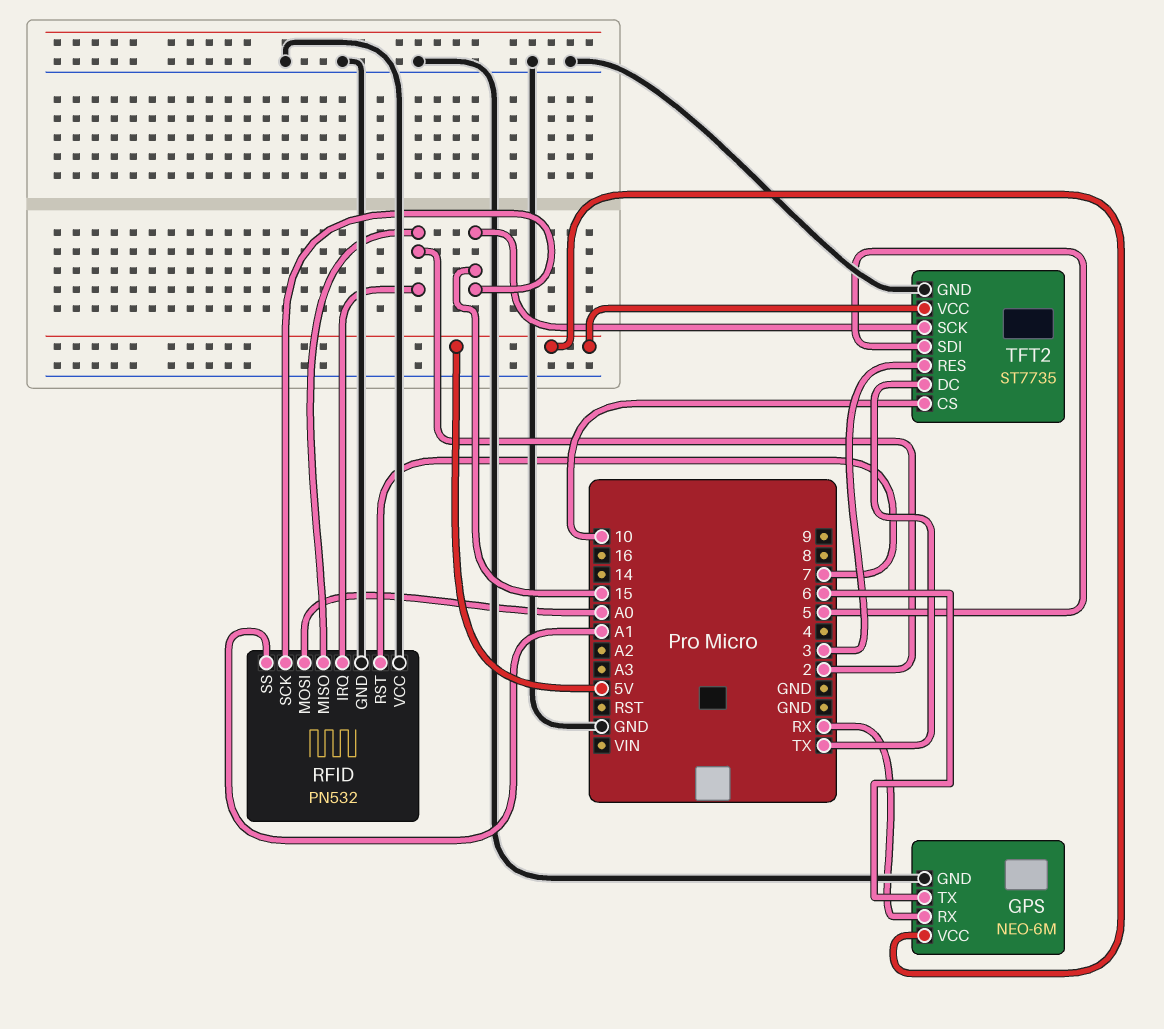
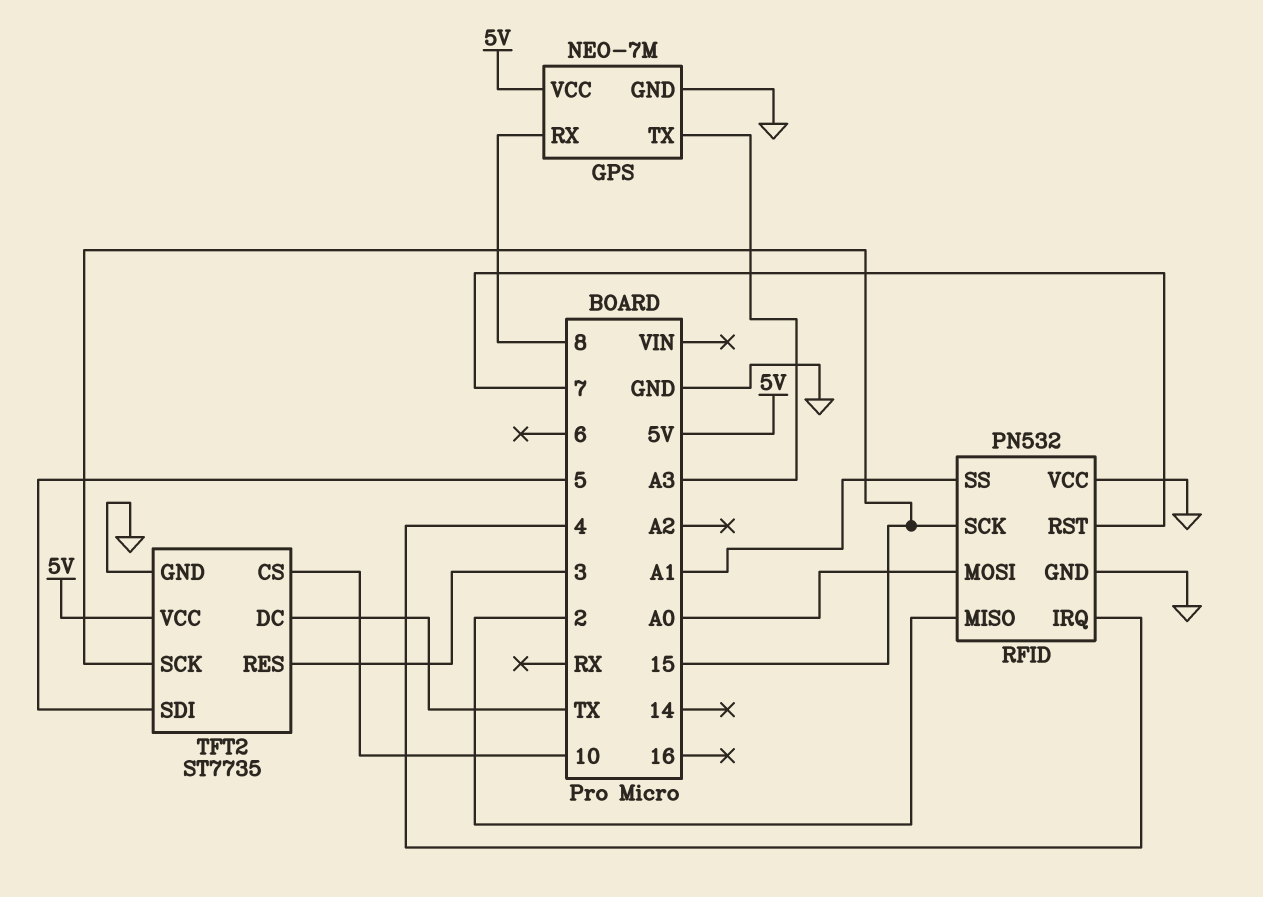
GPS: NEO-6M -> NEO-7M
GPS pin RX: RX -> 8
GPS pin TX: 6 -> A3
RFID pin IRQ: 2 -> 4

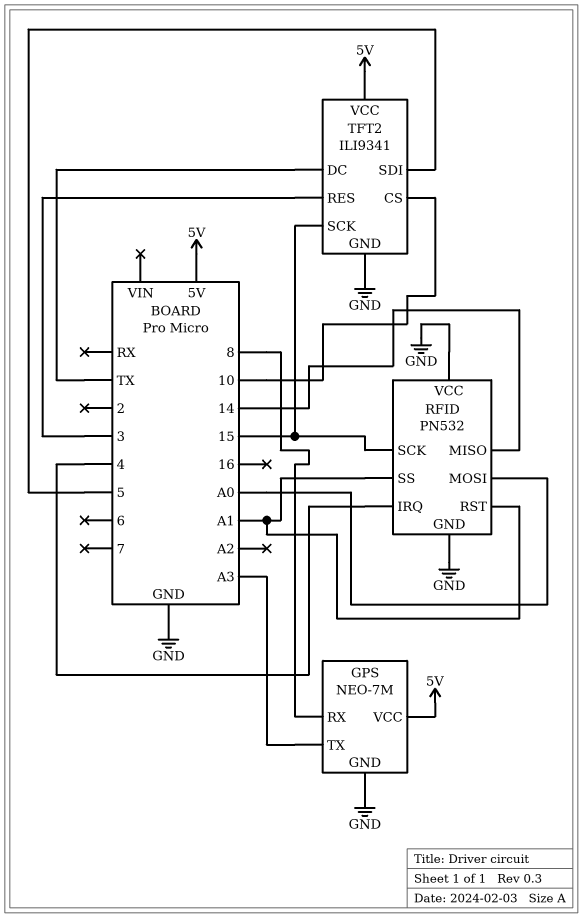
RFID pin MISO: 2 -> 14
RFID pin RST: 7 -> A1
TFT2: ST7735 -> ILI9341

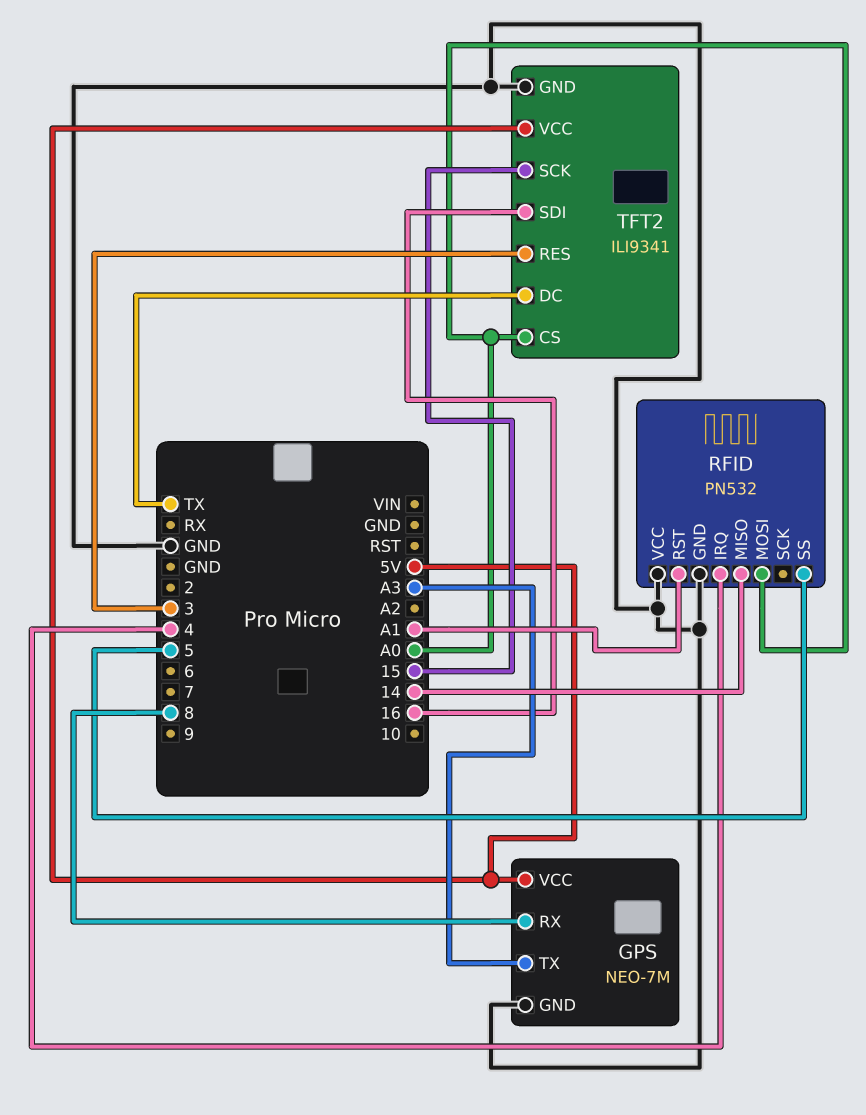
RFID pin SCK: 15 -> none
RFID pin SS: A1 -> 5
TFT2 pin CS: 10 -> A0
TFT2 pin SDI: 5 -> 16

